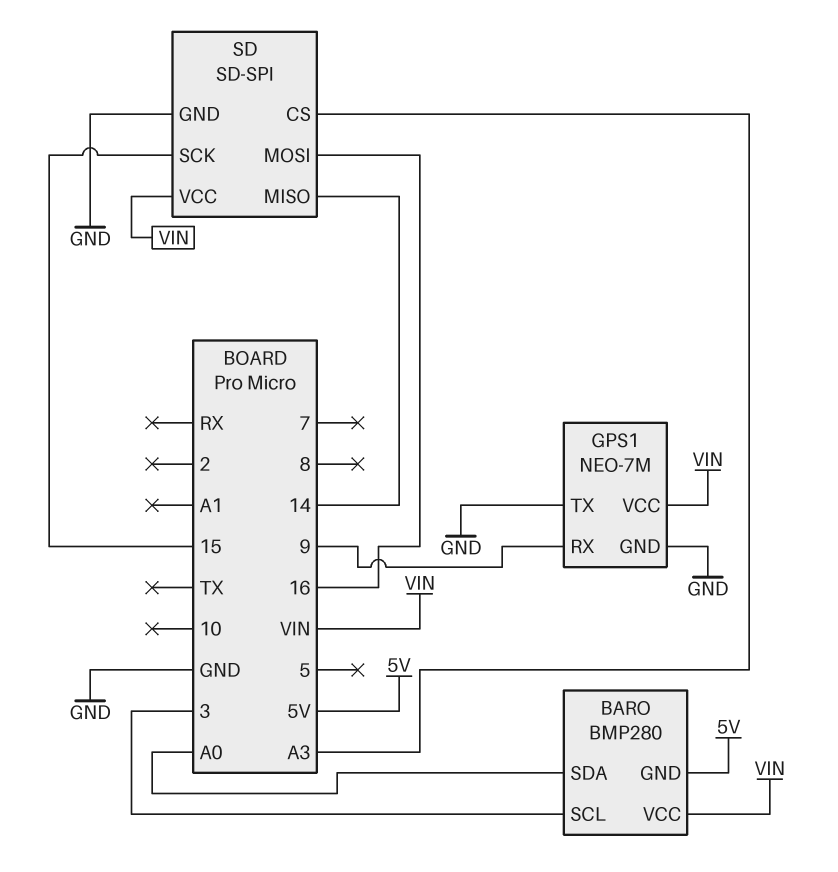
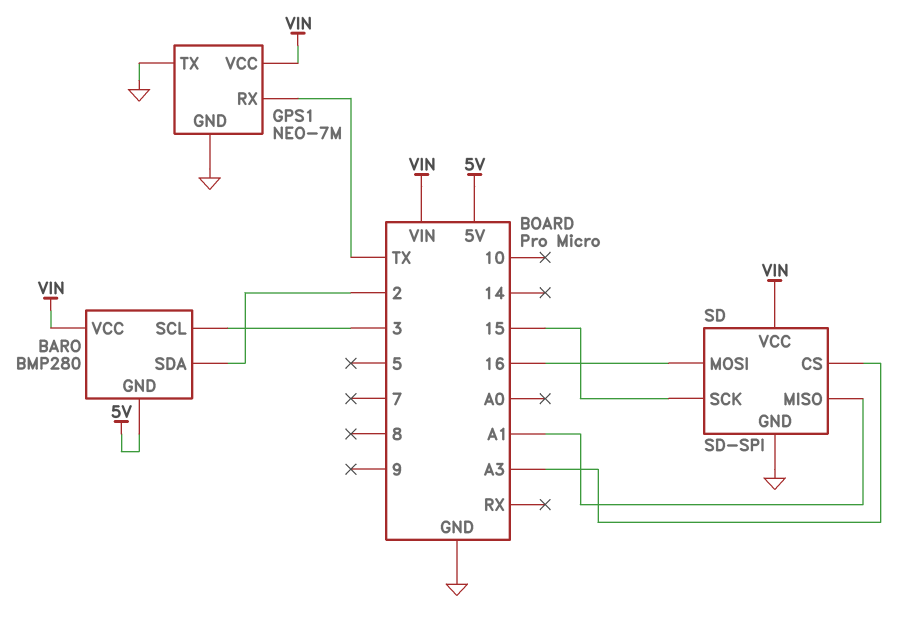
BARO pin SDA: A0 -> 2
GPS1 pin RX: 9 -> TX
SD pin MISO: 14 -> A1

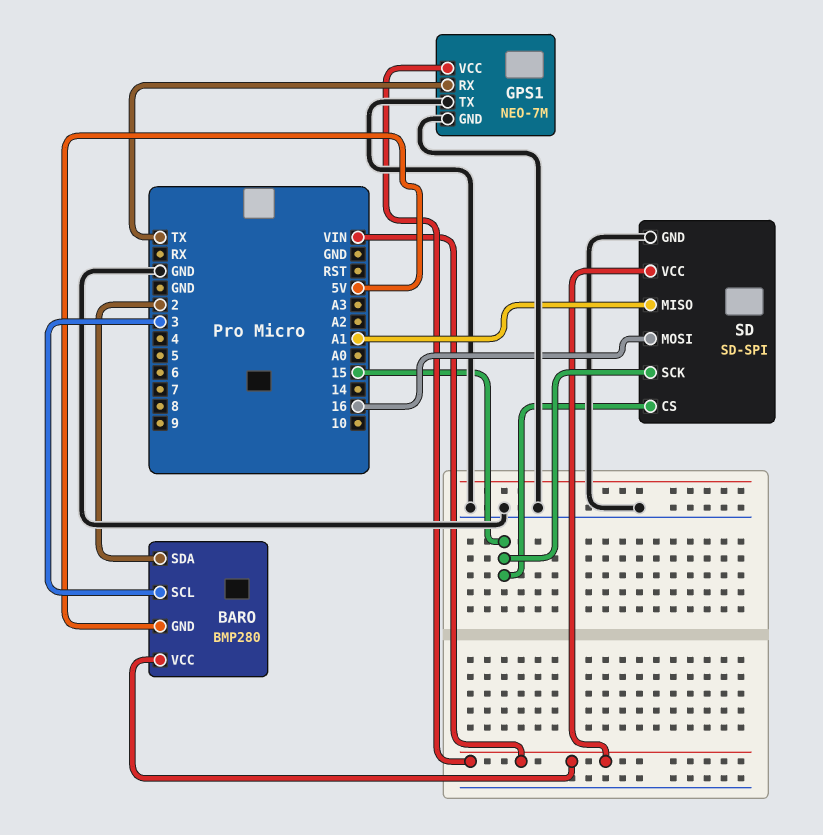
SD pin CS: A3 -> 15

